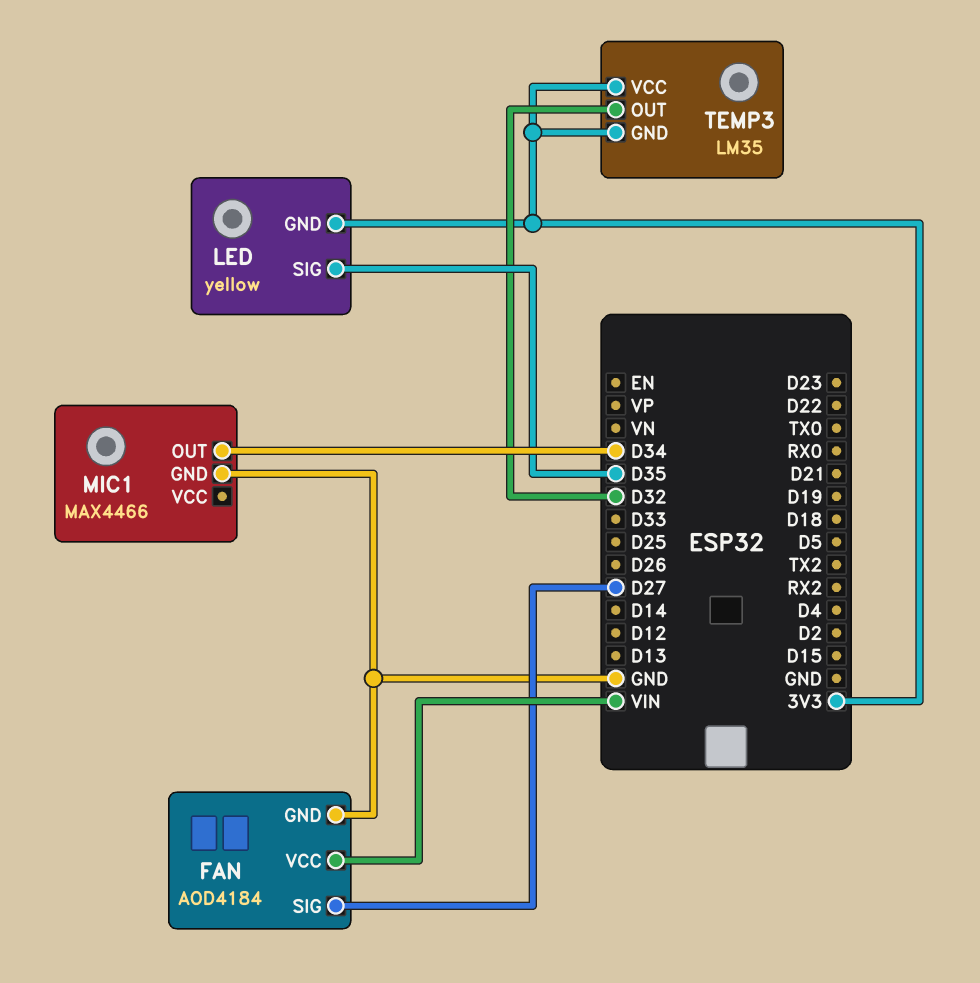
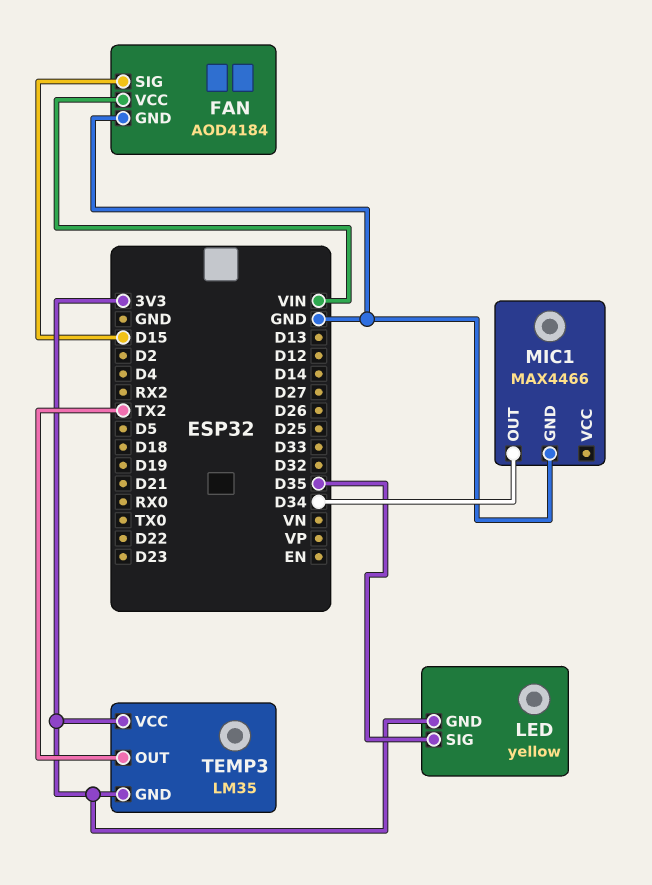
FAN pin SIG: D27 -> D15
TEMP3 pin OUT: D32 -> TX2

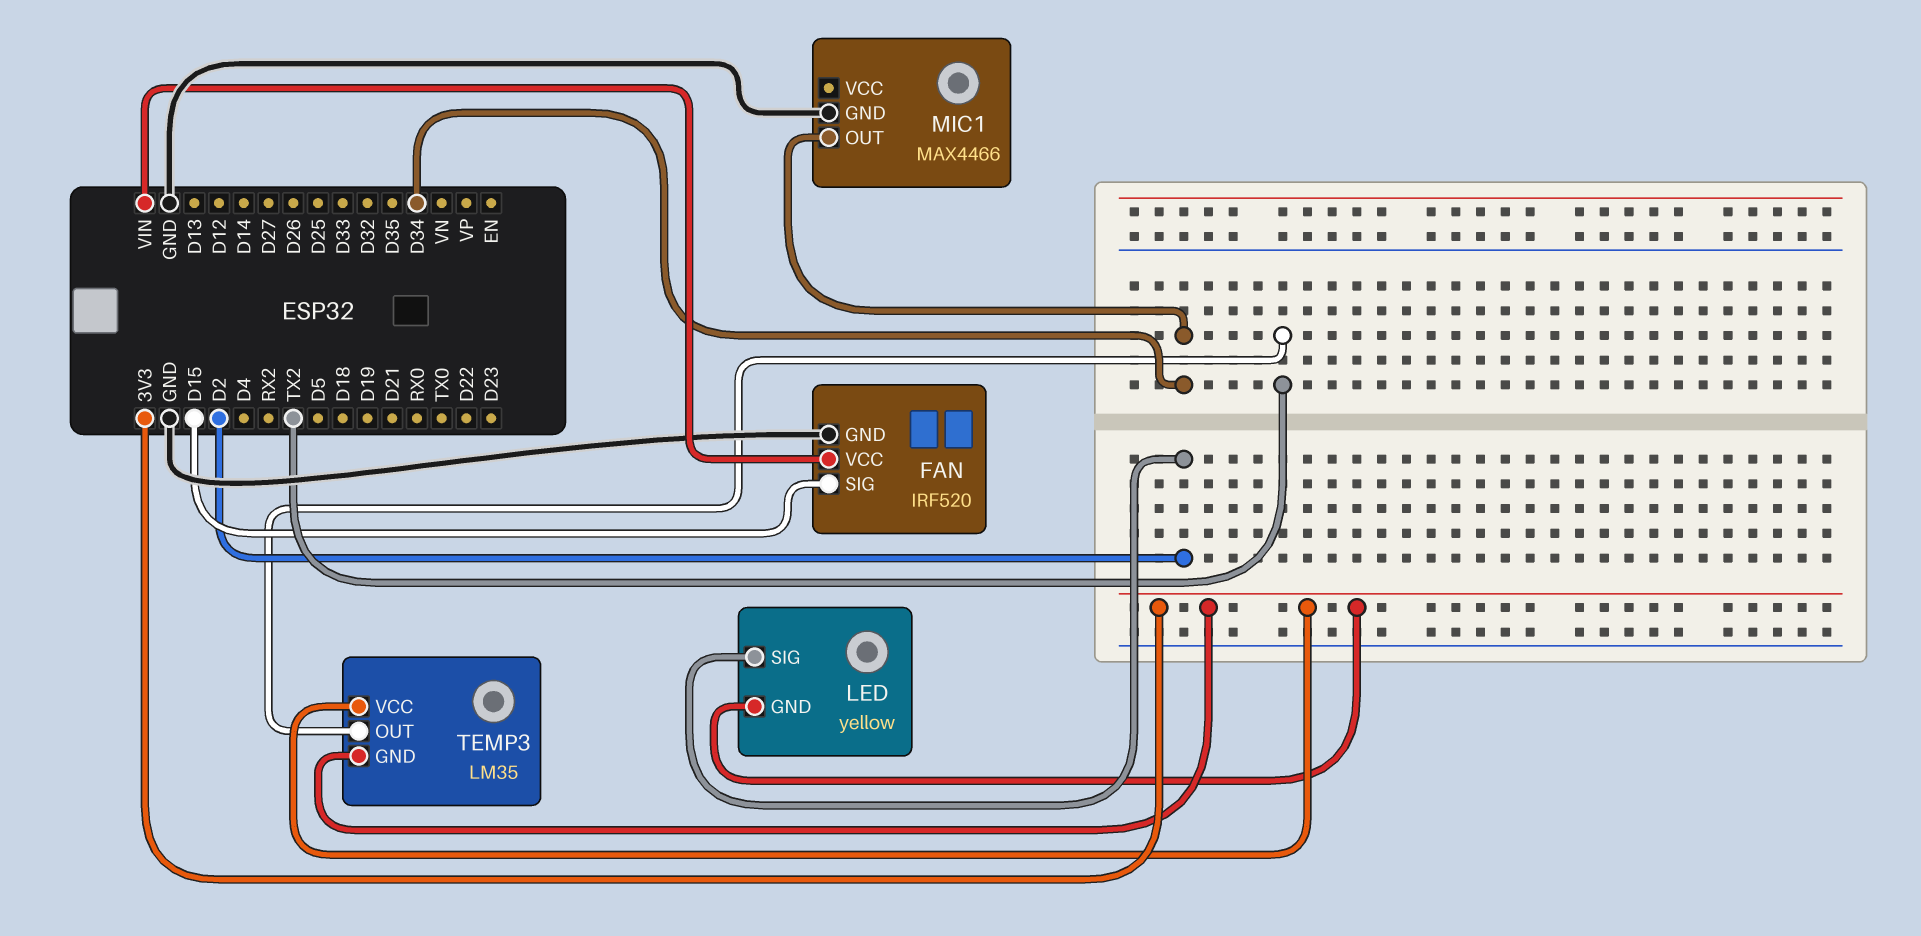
FAN: AOD4184 -> IRF520
LED pin SIG: D35 -> D2

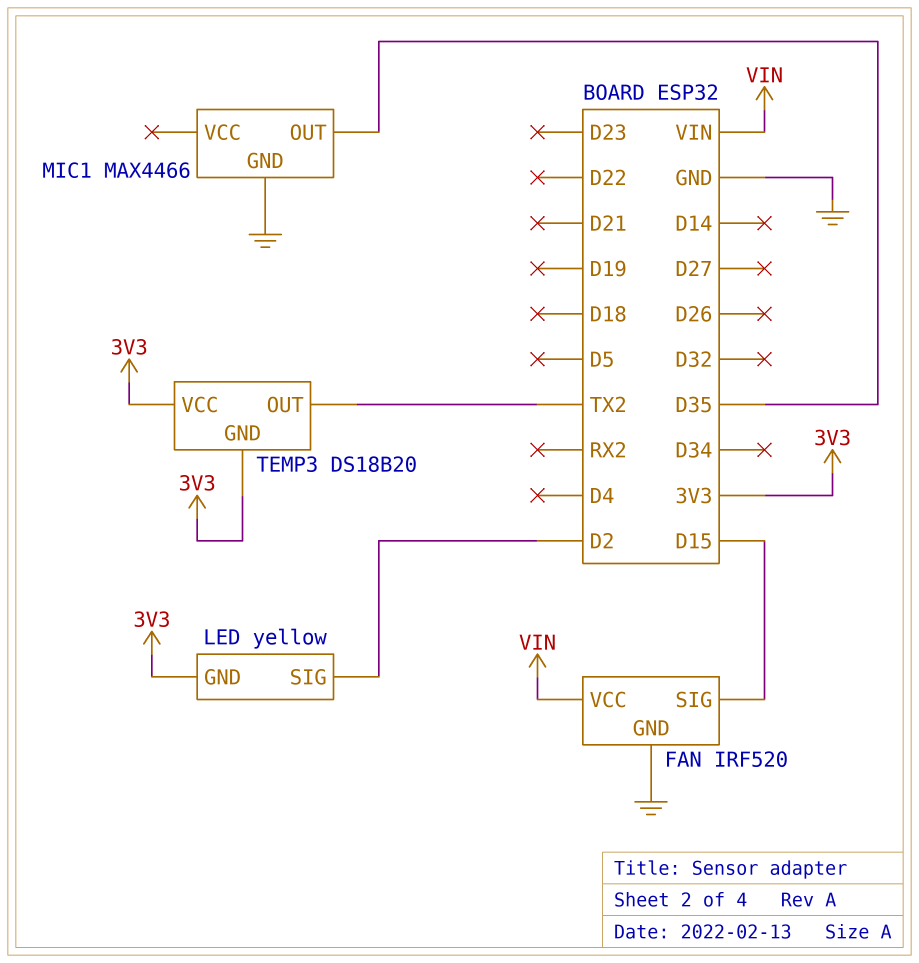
MIC1 pin OUT: D34 -> D35
TEMP3: LM35 -> DS18B20

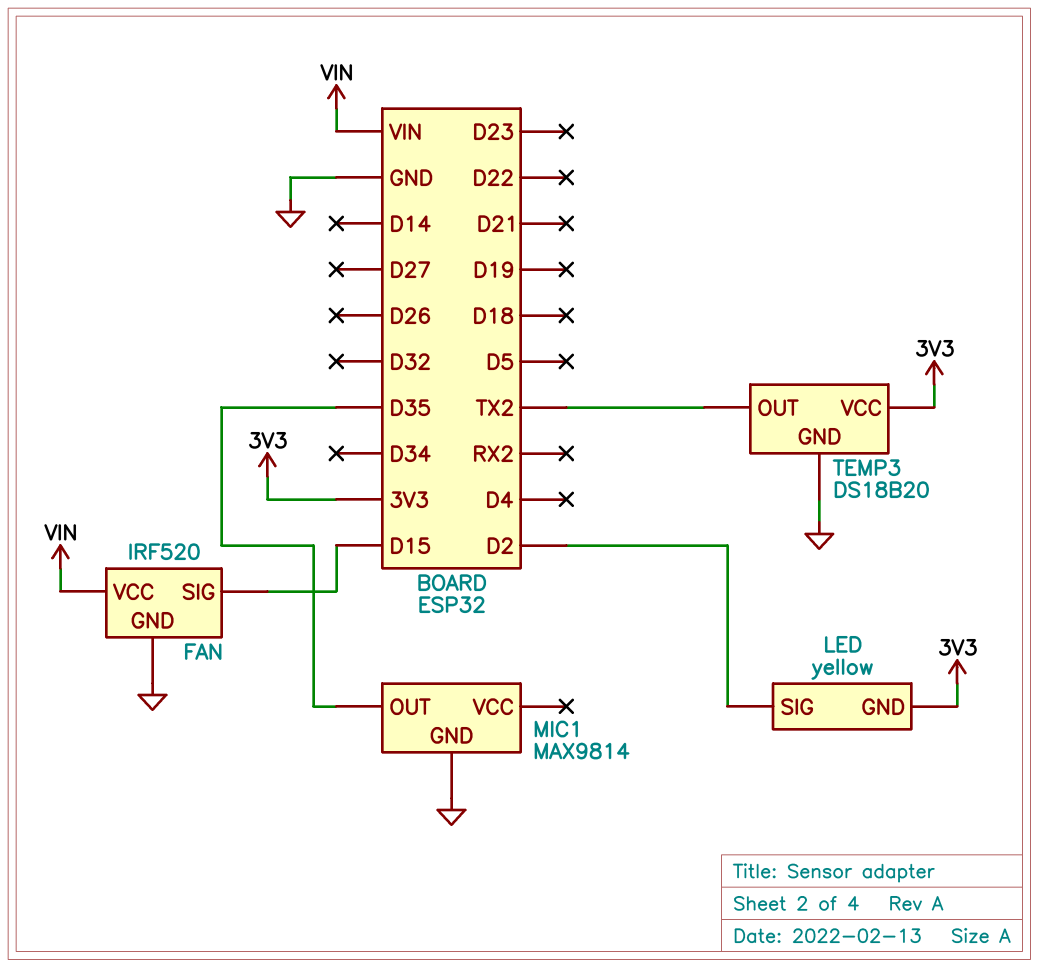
MIC1: MAX4466 -> MAX9814
TEMP3 pin GND: 3V3 -> GND

